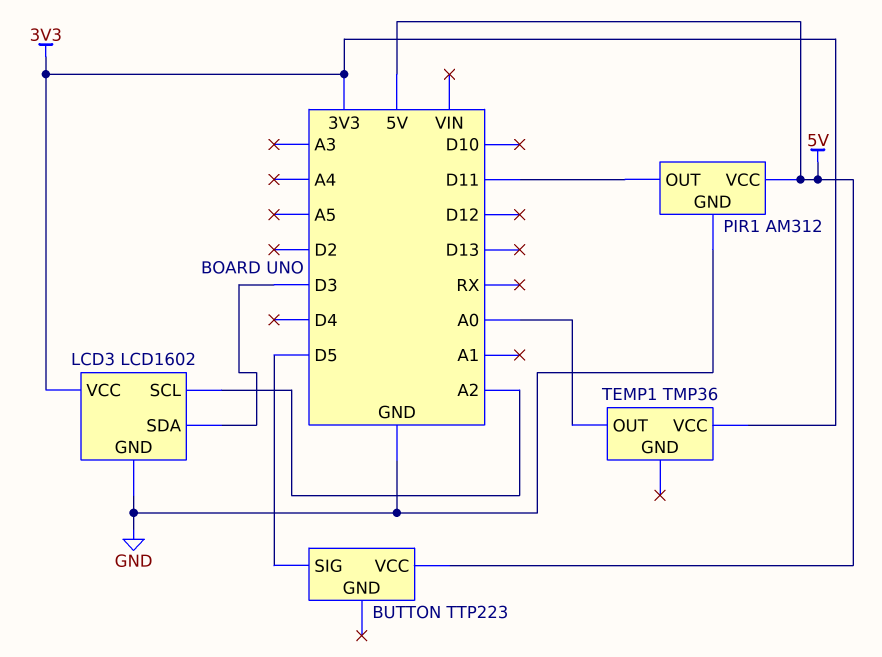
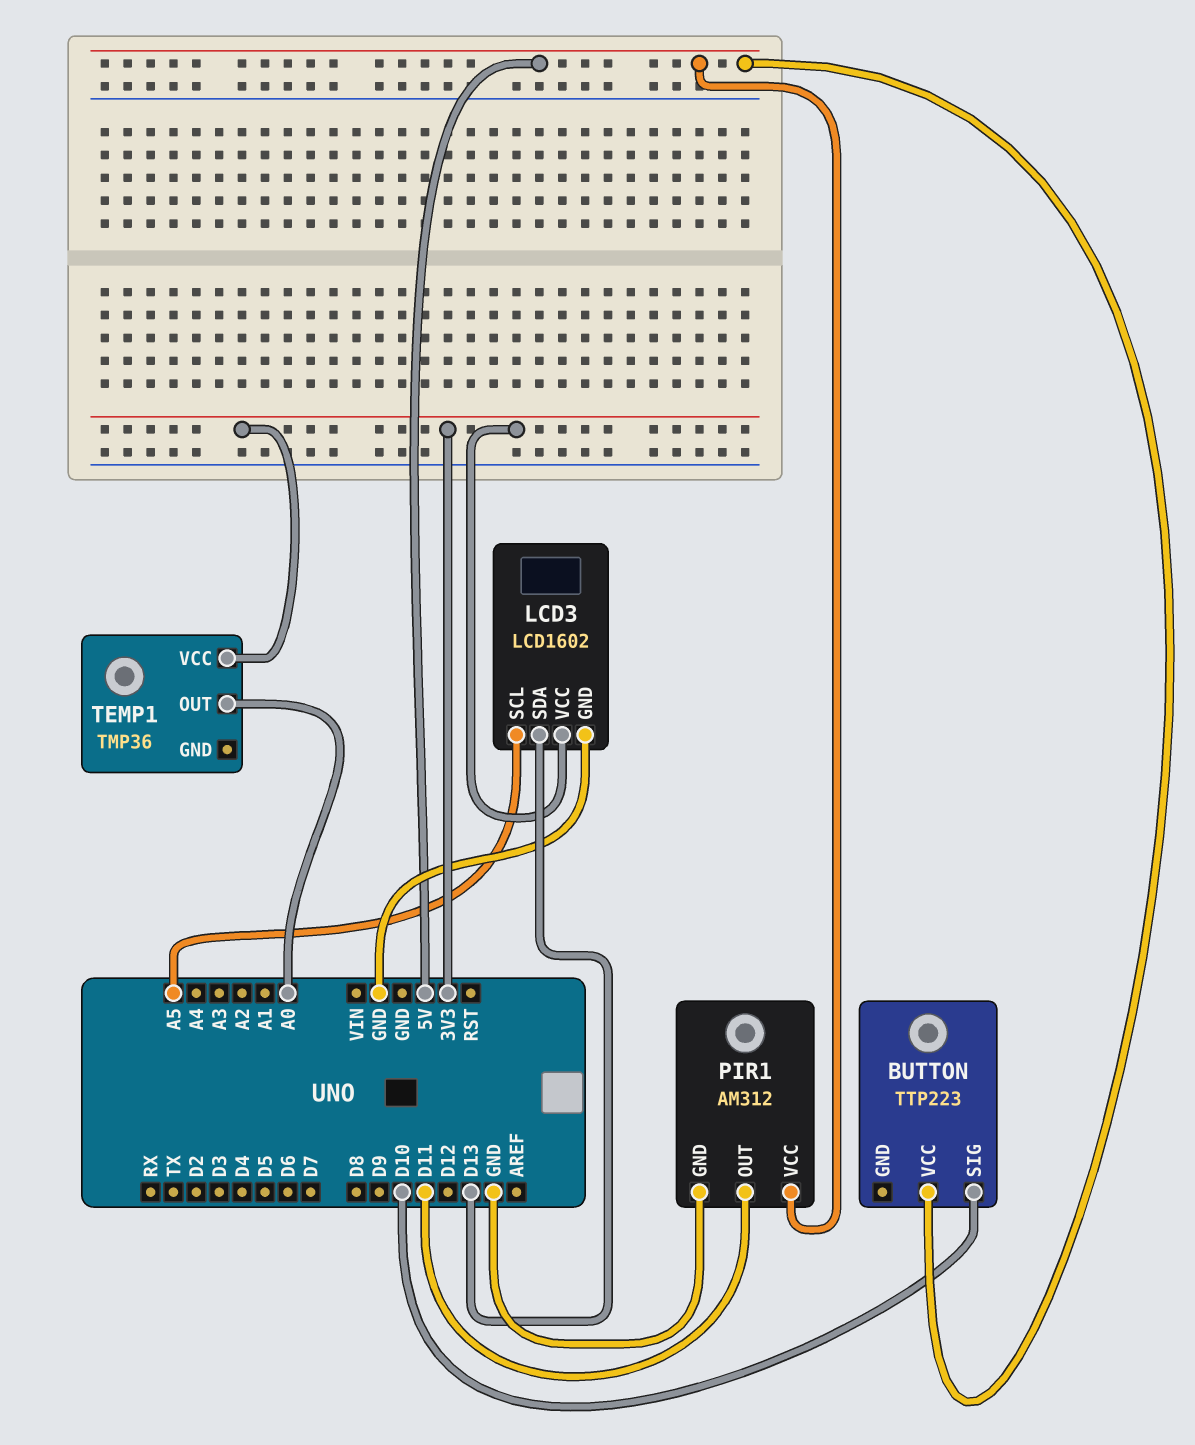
BUTTON pin SIG: D5 -> D10
LCD3 pin SCL: A2 -> A5
LCD3 pin SDA: D3 -> D13

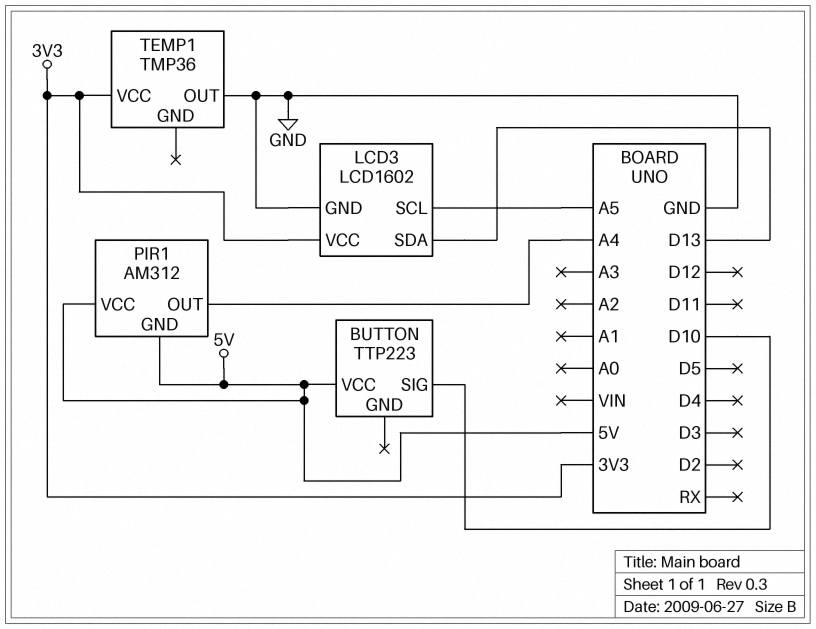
PIR1 pin GND: GND -> 5V
PIR1 pin OUT: D11 -> A4
TEMP1 pin OUT: A0 -> GND

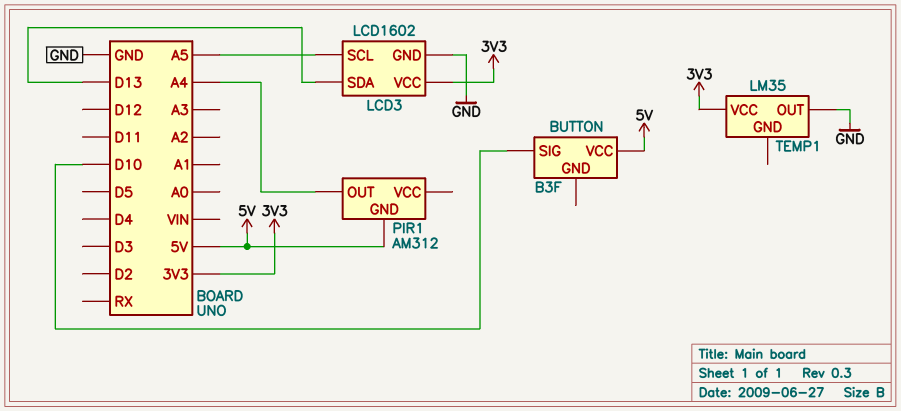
BUTTON: TTP223 -> B3F
PIR1 pin VCC: 5V -> none
TEMP1: TMP36 -> LM35

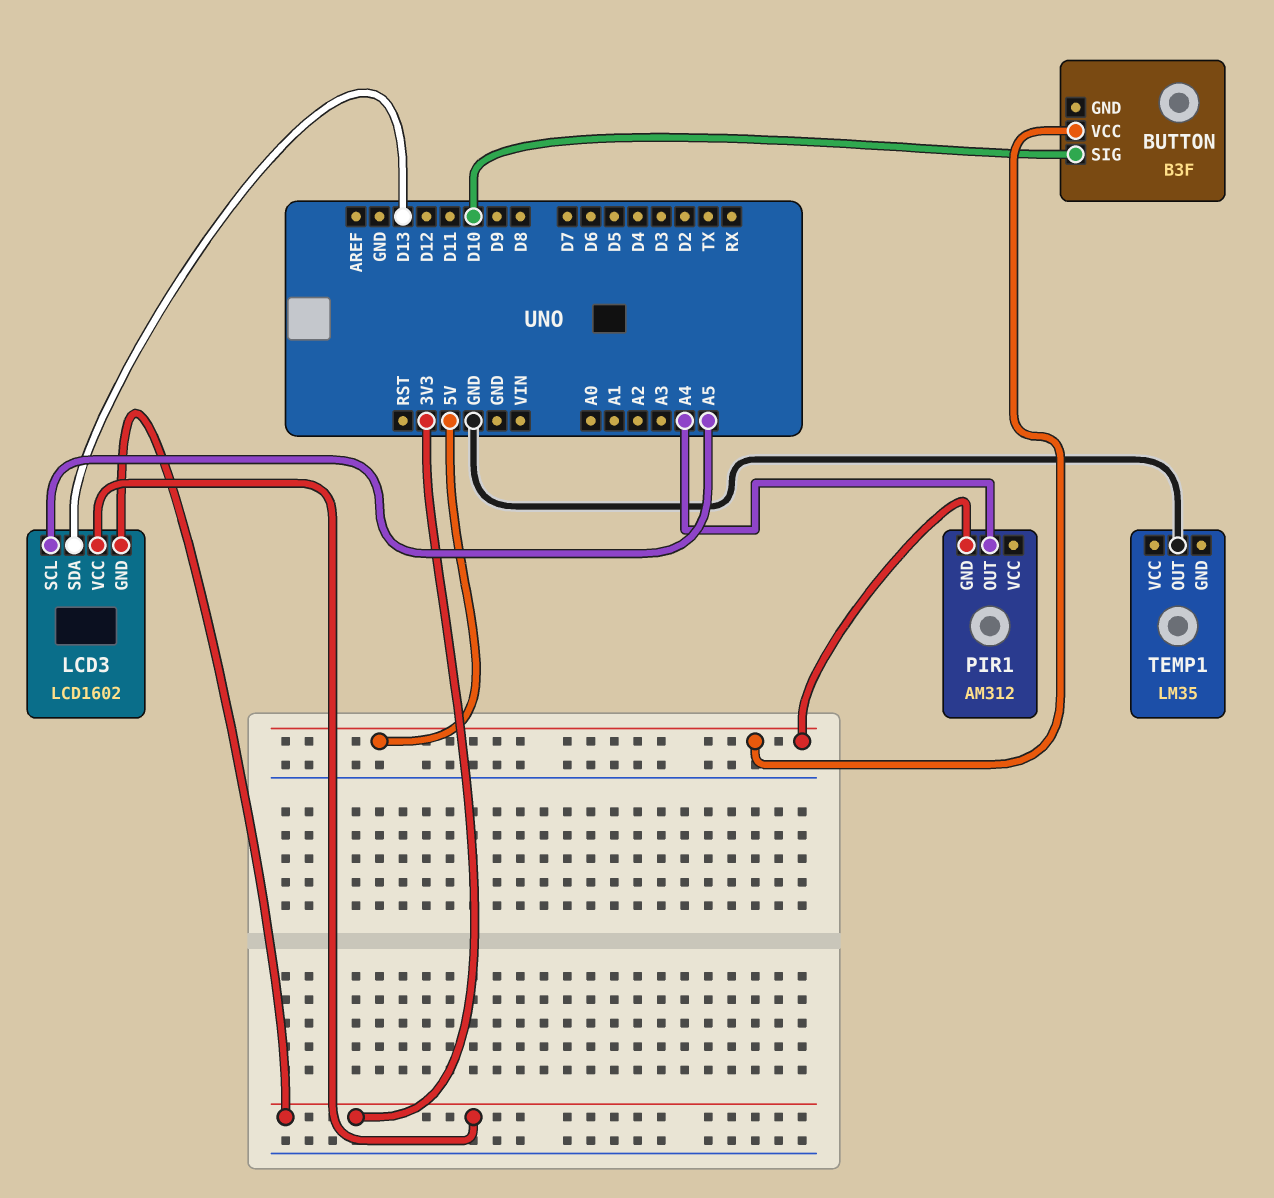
LCD3 pin GND: GND -> 3V3
TEMP1 pin VCC: 3V3 -> none

